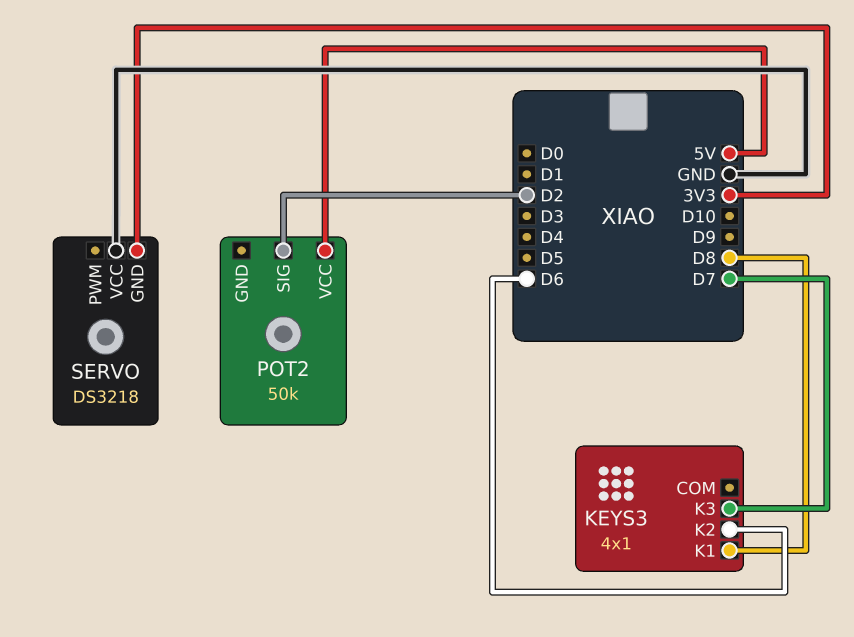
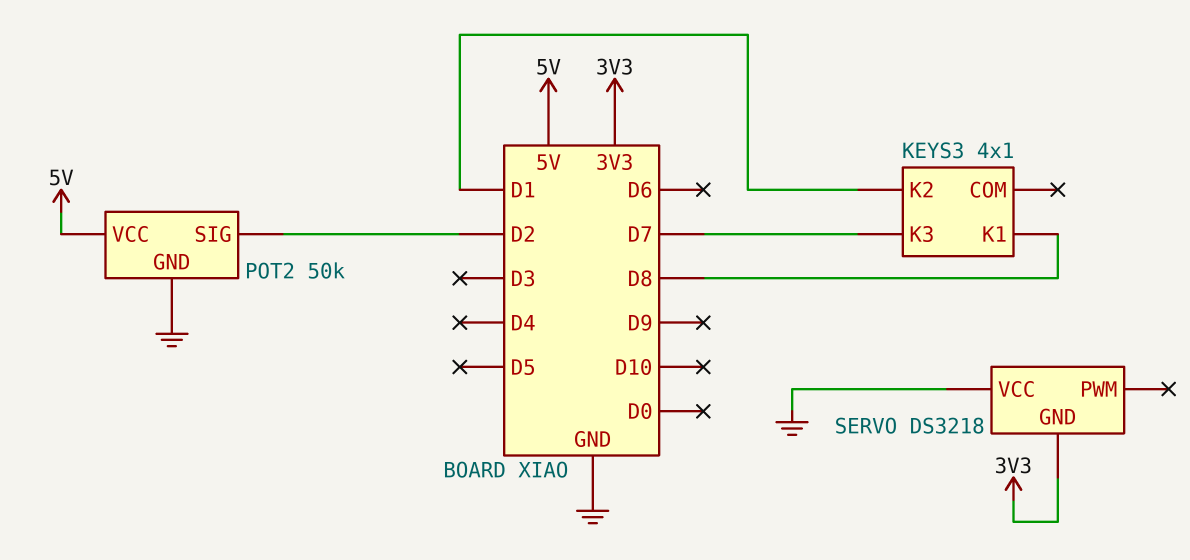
KEYS3 pin K2: D6 -> D1
POT2 pin GND: none -> GND

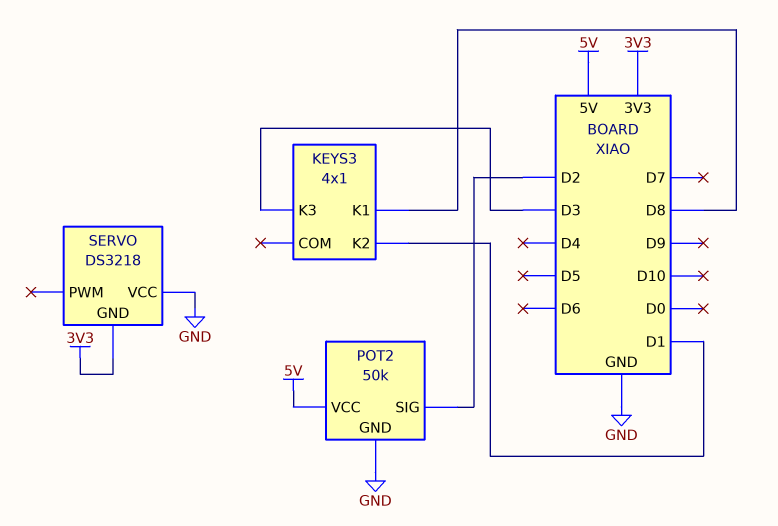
KEYS3 pin K3: D7 -> D3

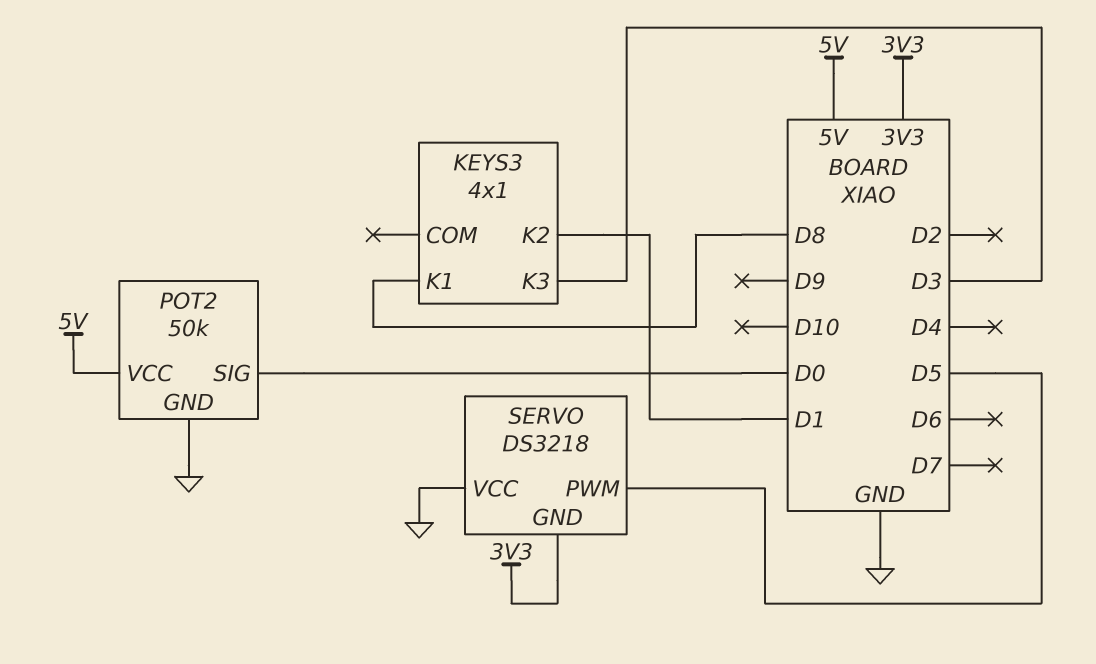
POT2 pin SIG: D2 -> D0
SERVO pin PWM: none -> D5

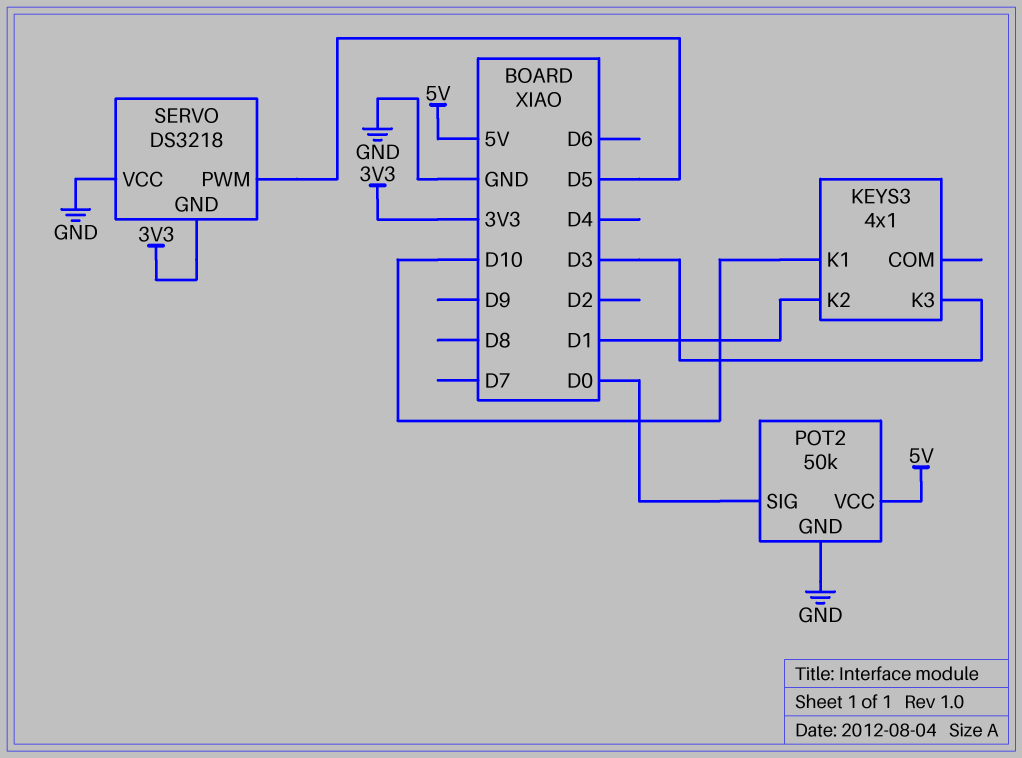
KEYS3 pin K1: D8 -> D10

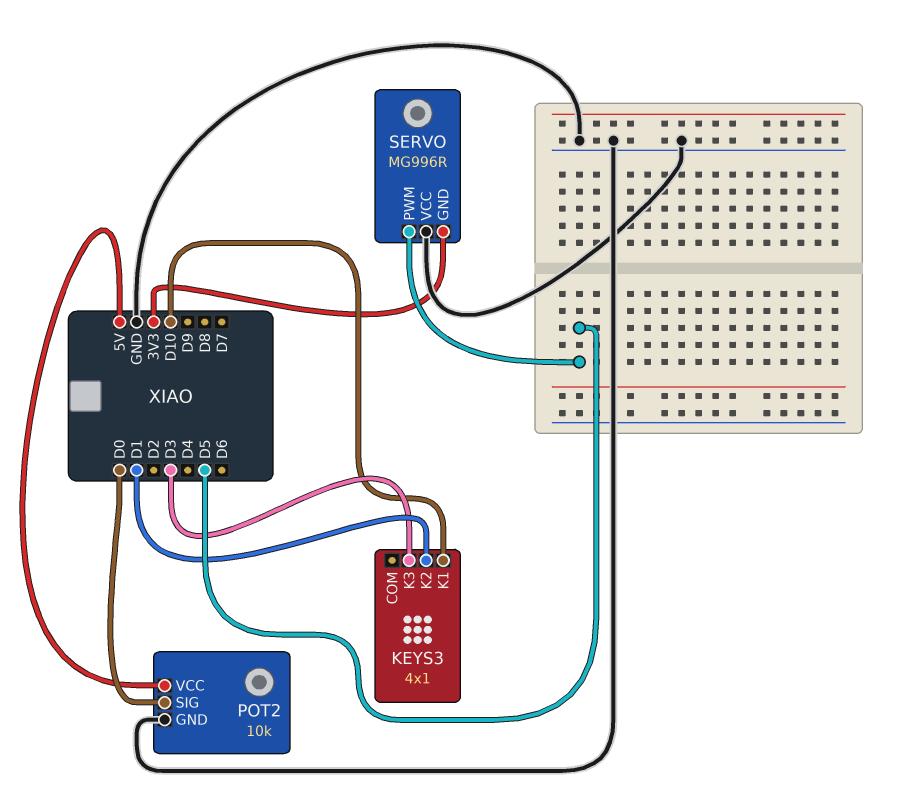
POT2: 50k -> 10k
SERVO: DS3218 -> MG996R

